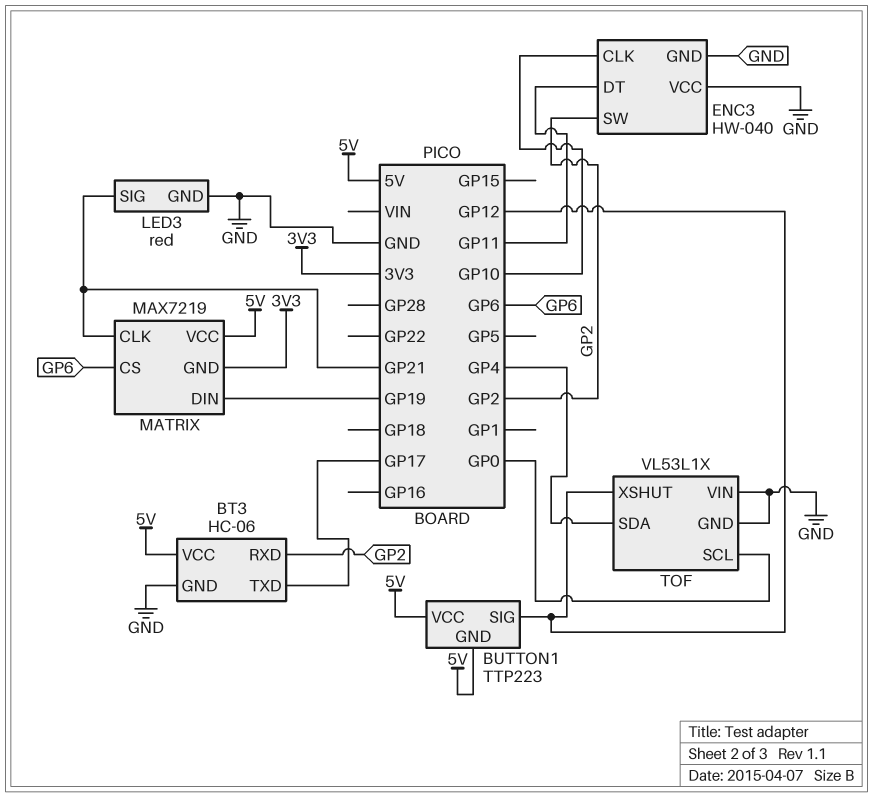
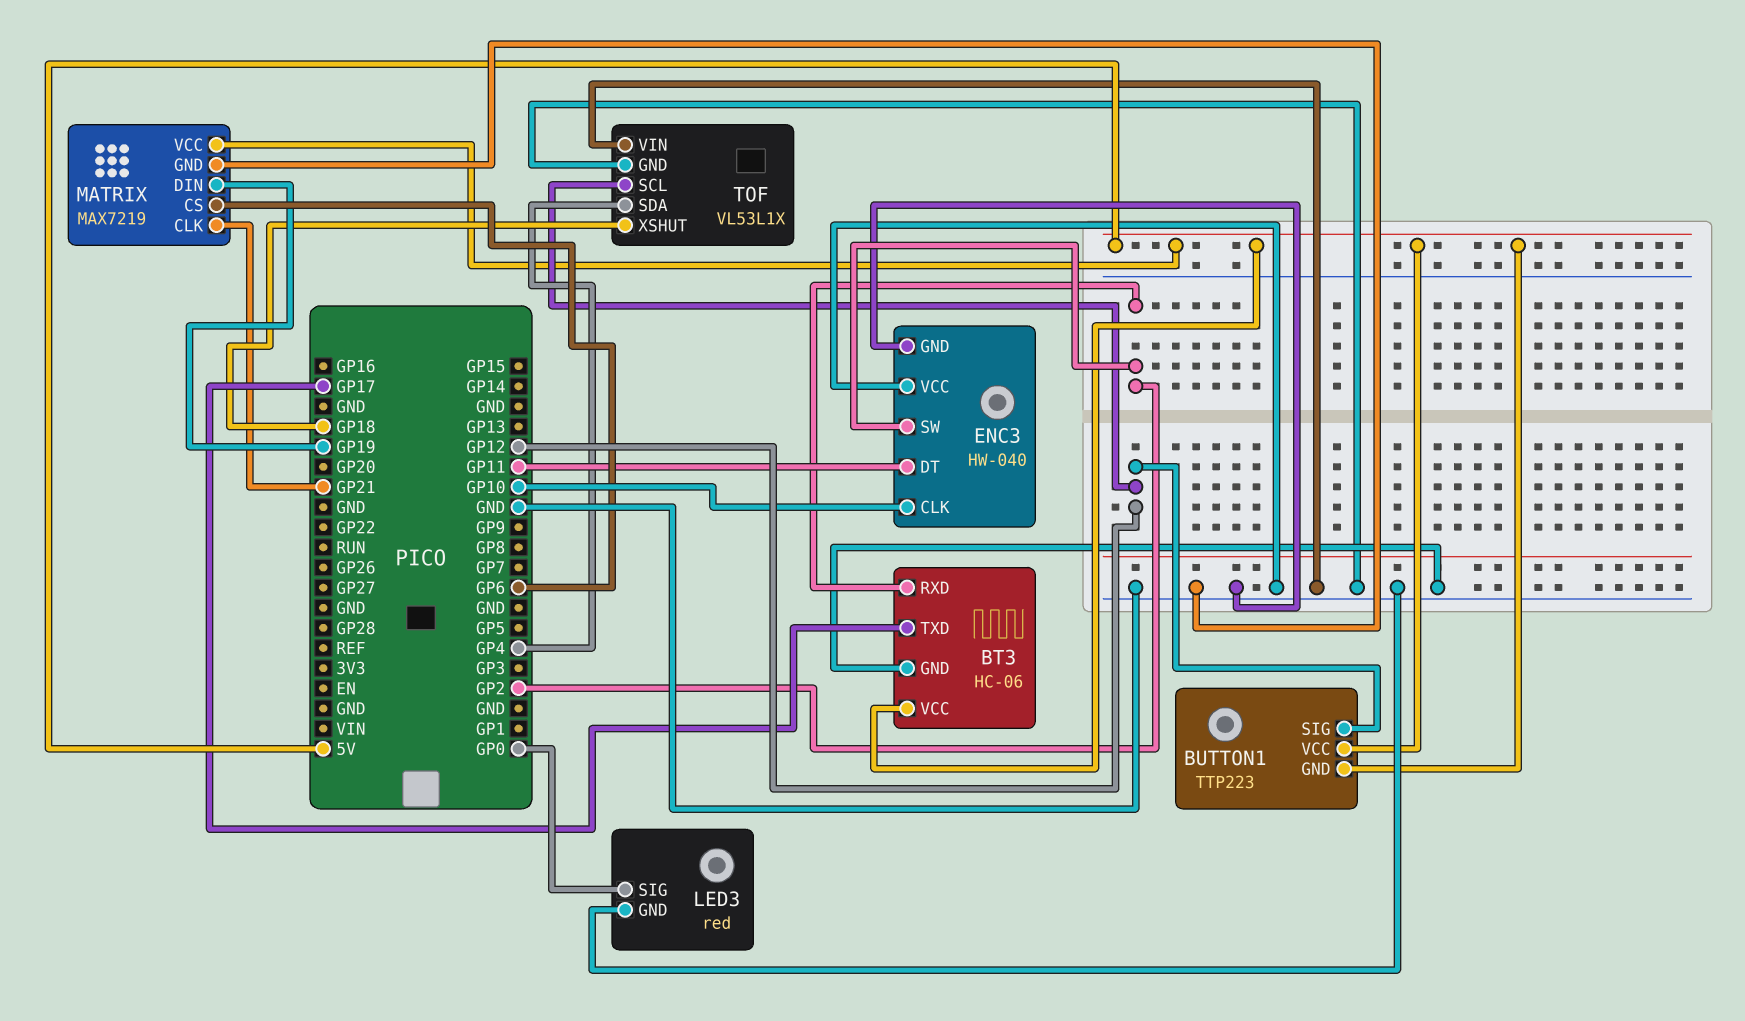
LED3 pin SIG: GP21 -> GP0
MATRIX pin GND: 3V3 -> GND
TOF pin SCL: GP0 -> GP12
TOF pin XSHUT: GP12 -> GP18

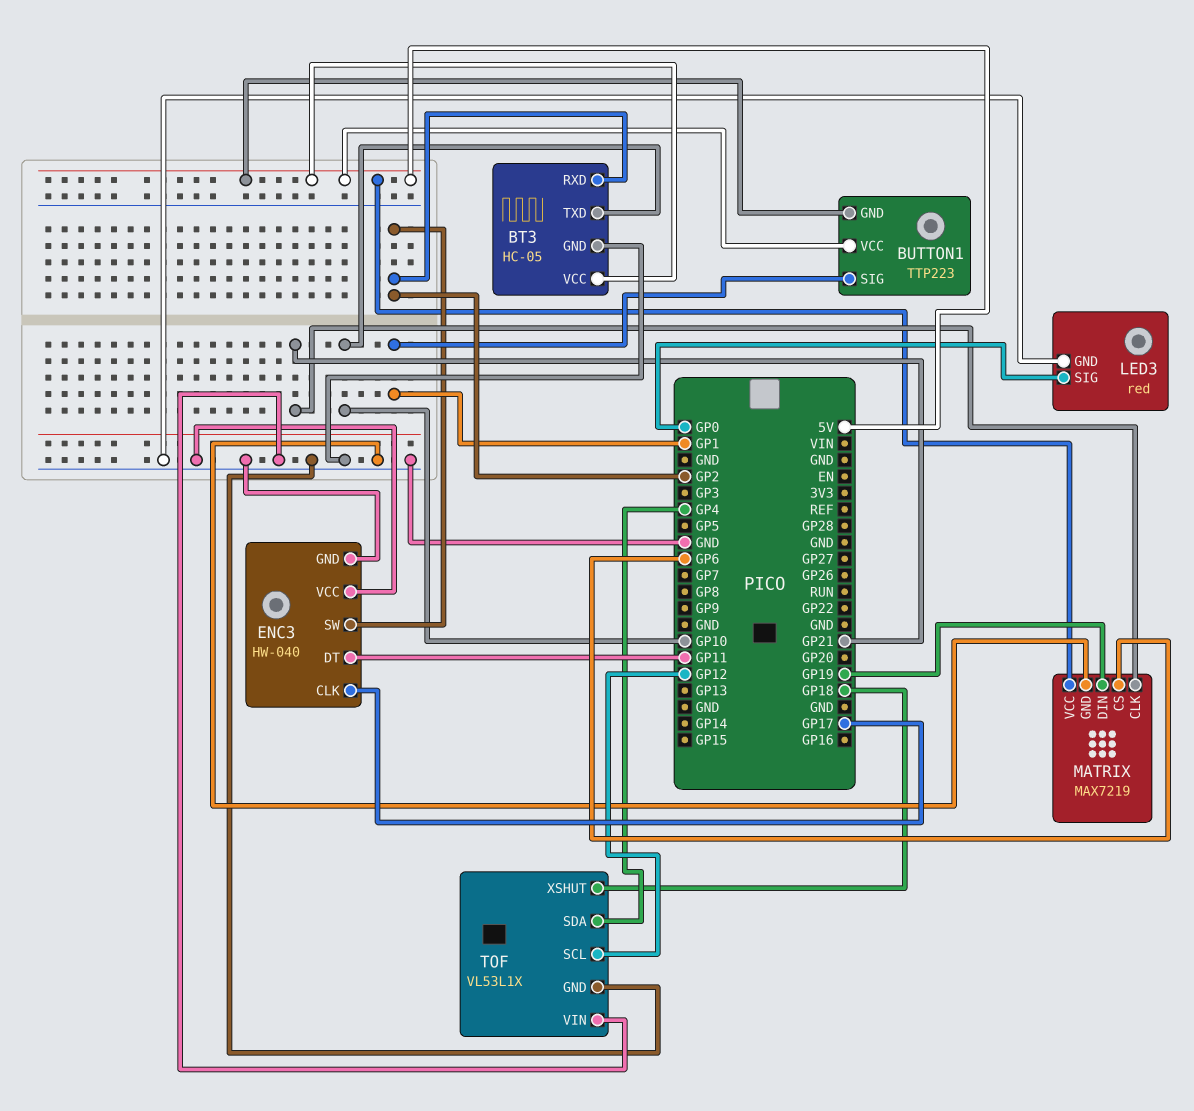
BT3: HC-06 -> HC-05
BT3 pin TXD: GP17 -> GP10
BUTTON1 pin SIG: GP12 -> GP1
ENC3 pin CLK: GP10 -> GP17

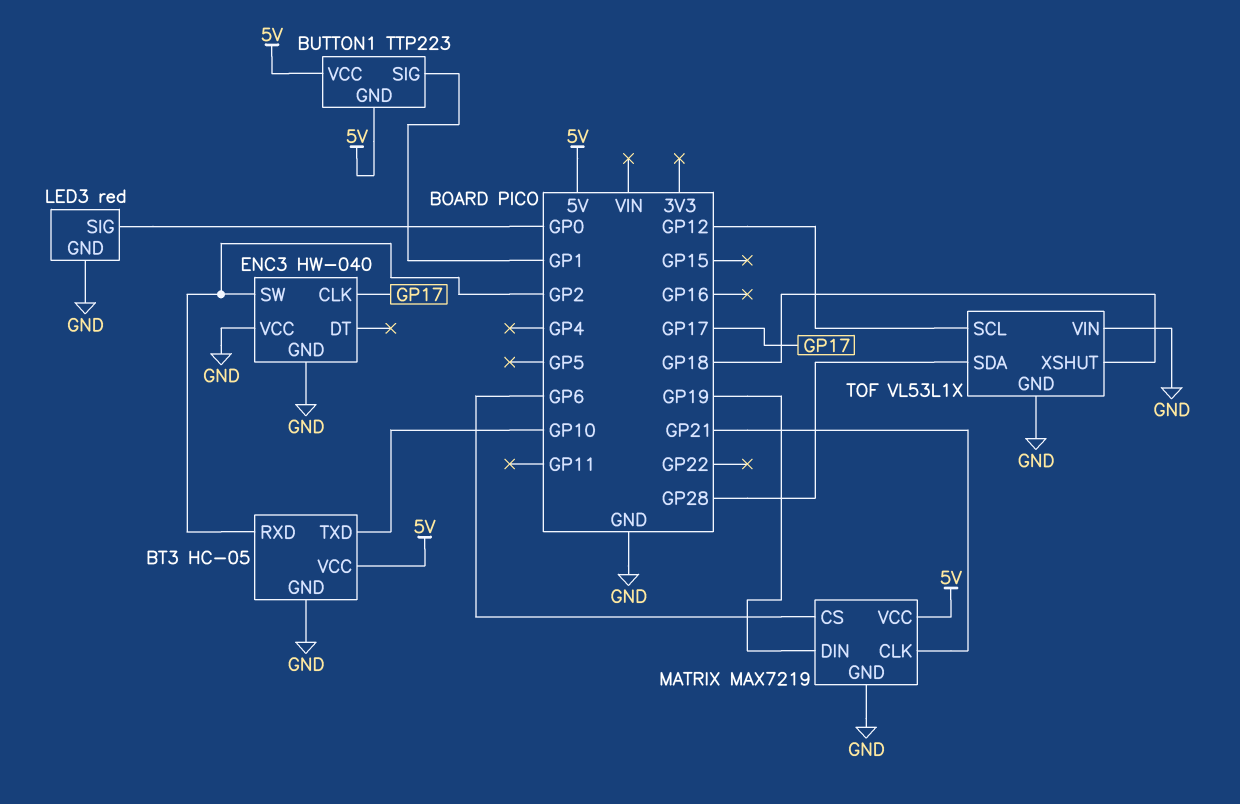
ENC3 pin DT: GP11 -> none
TOF pin SDA: GP4 -> GP28

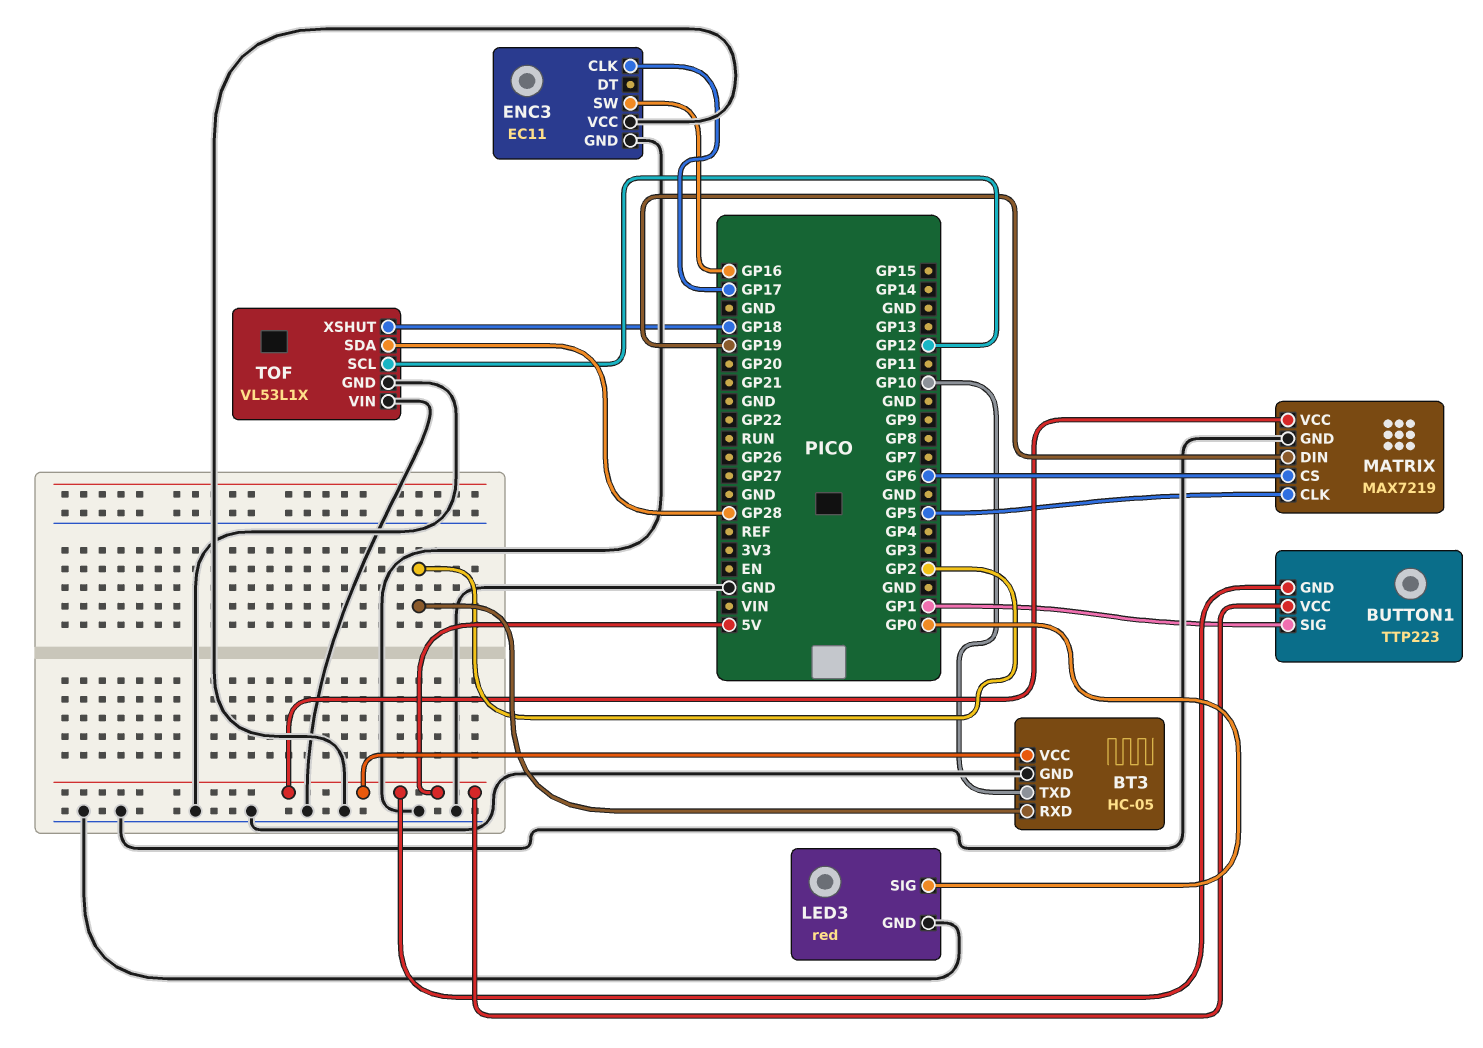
ENC3: HW-040 -> EC11
ENC3 pin SW: GP2 -> GP16
MATRIX pin CLK: GP21 -> GP5

